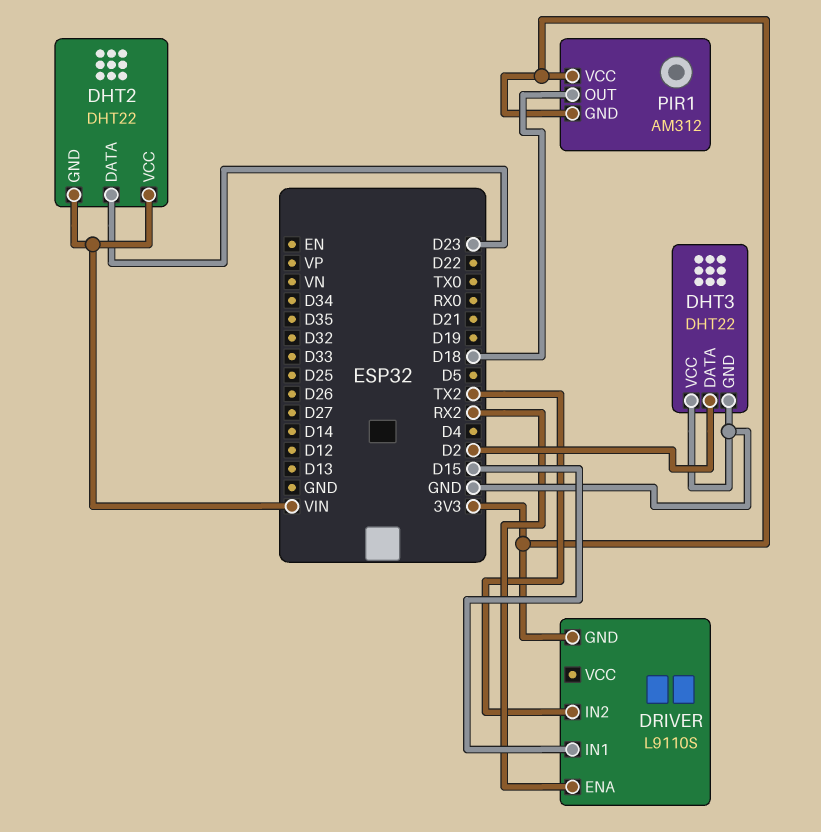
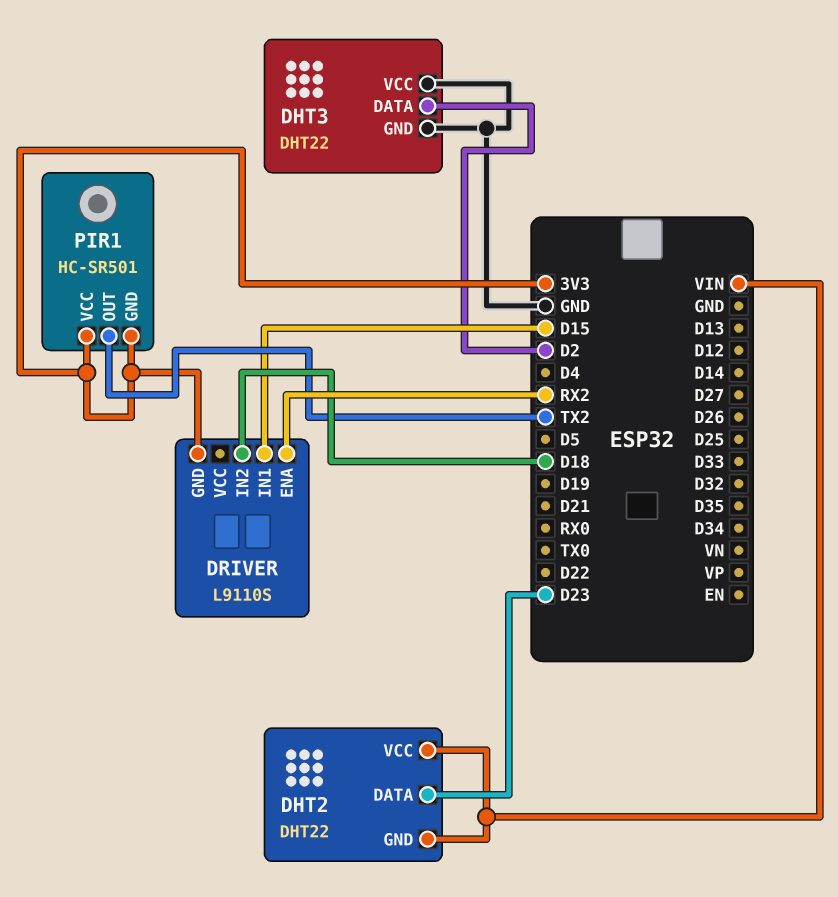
DRIVER pin IN2: TX2 -> D18
PIR1: AM312 -> HC-SR501
PIR1 pin OUT: D18 -> TX2

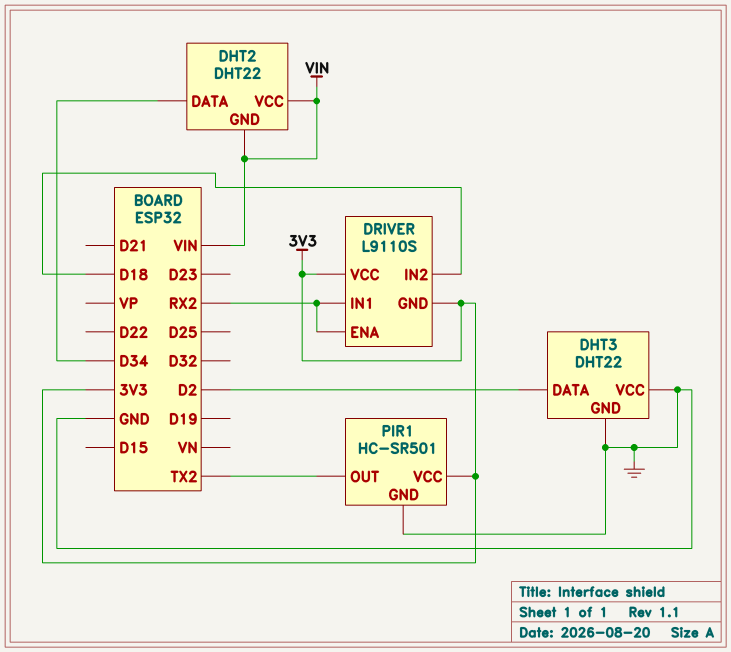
DHT2 pin DATA: D23 -> D34
DRIVER pin IN1: D15 -> RX2
DRIVER pin VCC: none -> 3V3
PIR1 pin GND: 3V3 -> GND

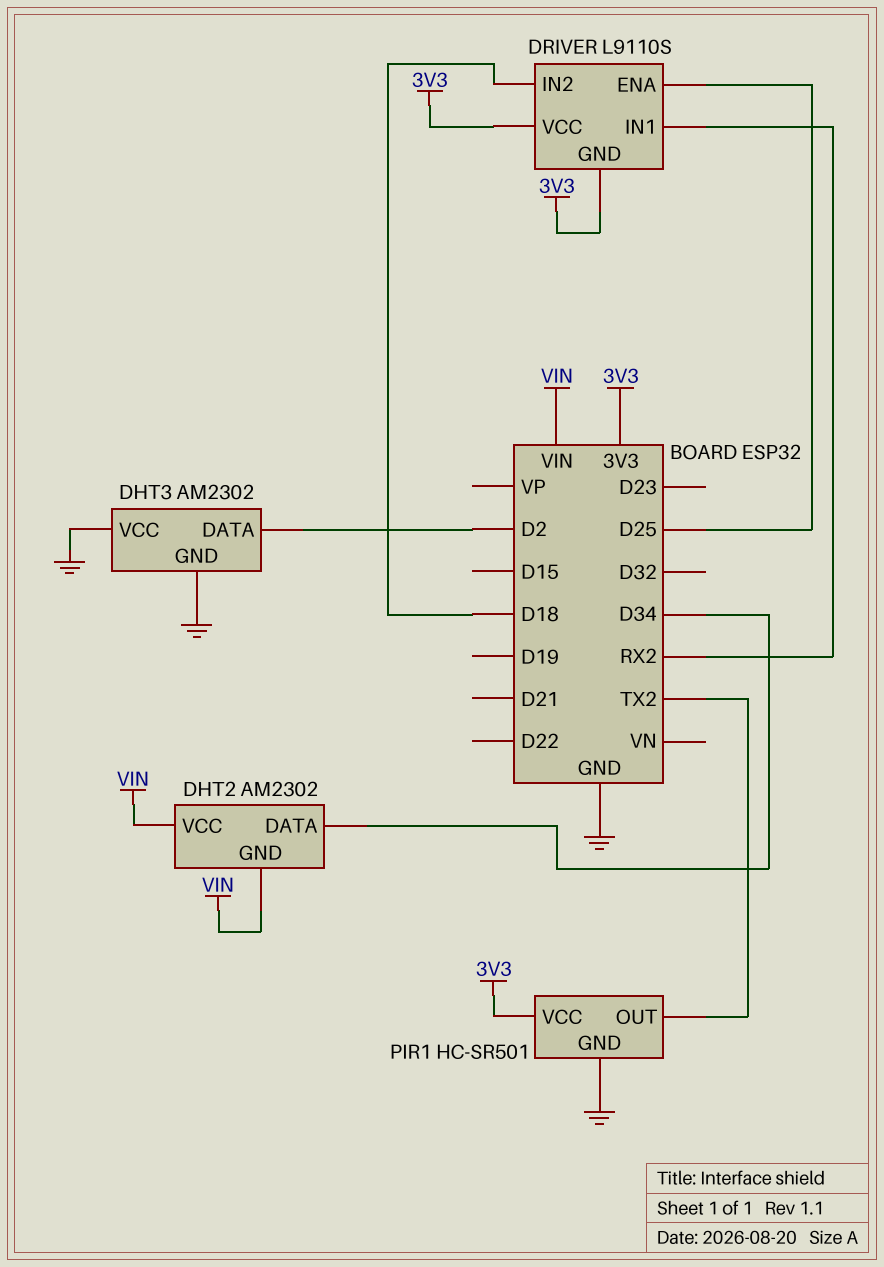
DHT2: DHT22 -> AM2302
DHT3: DHT22 -> AM2302
DRIVER pin ENA: RX2 -> D25

